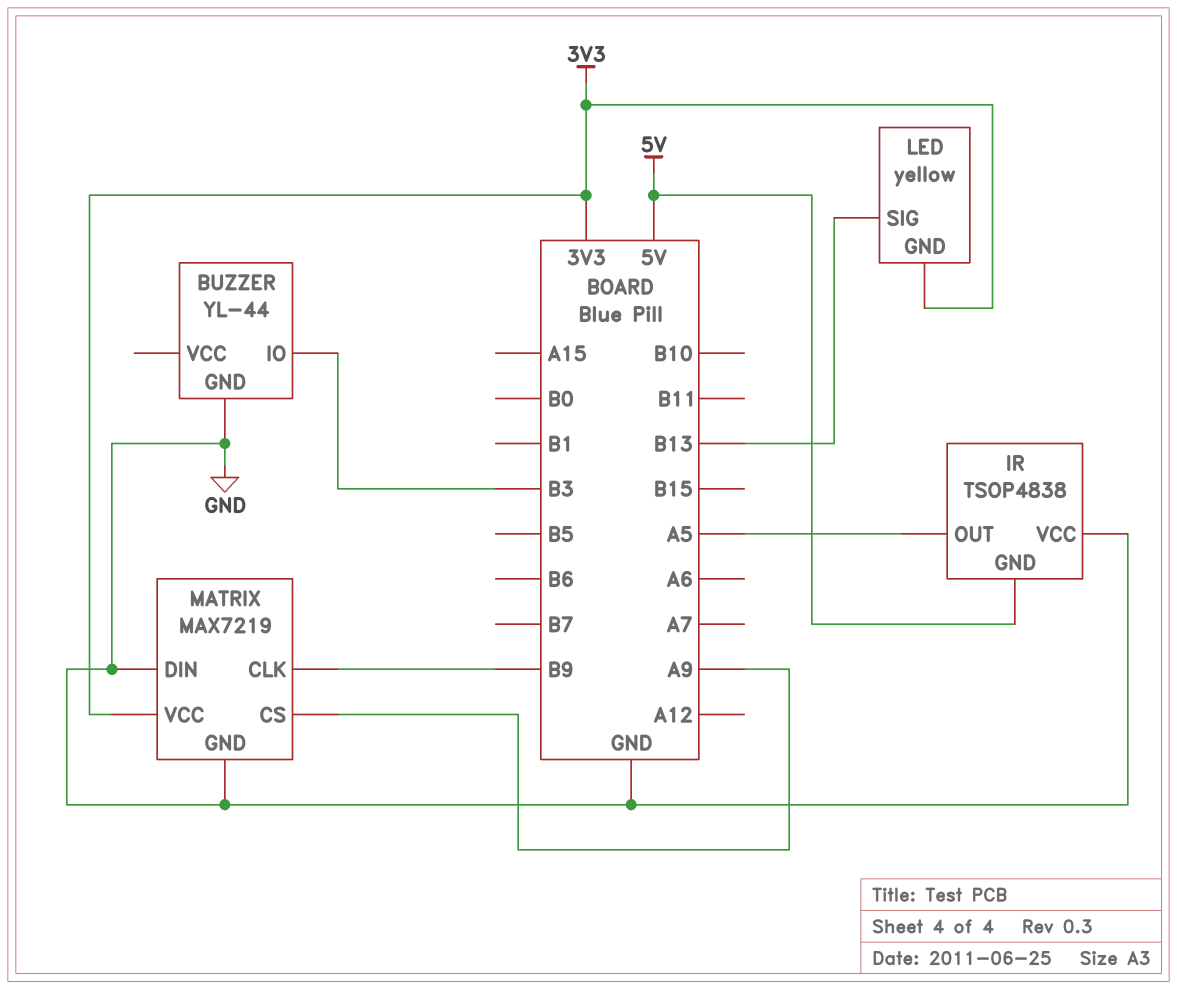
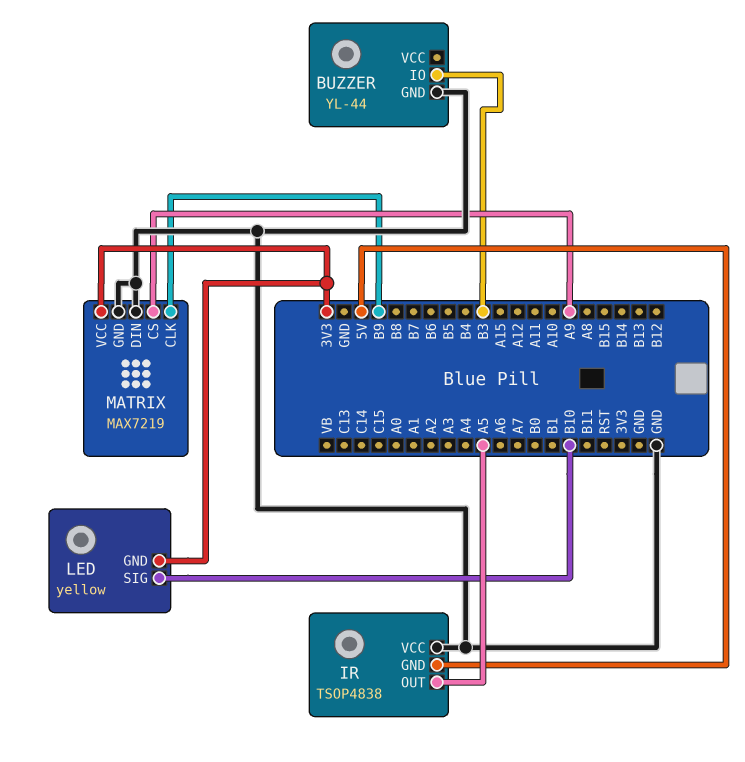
LED pin SIG: B13 -> B10

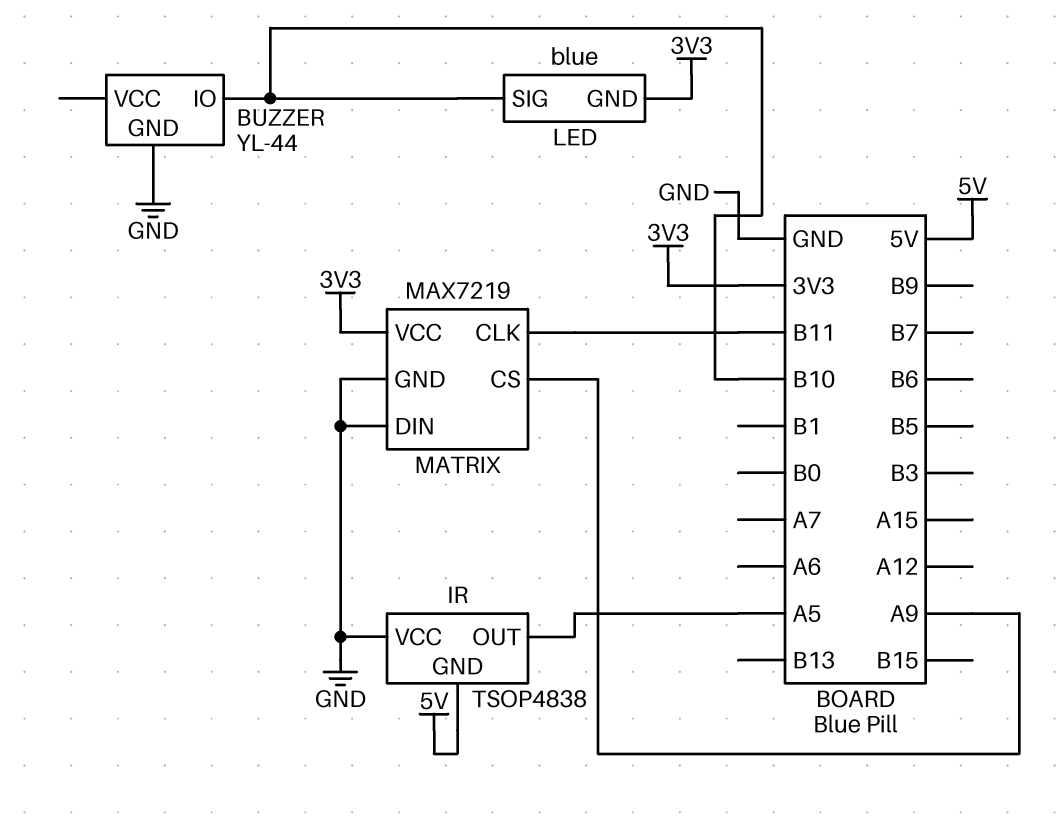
BUZZER pin IO: B3 -> B10
LED: yellow -> blue
MATRIX pin CLK: B9 -> B11

